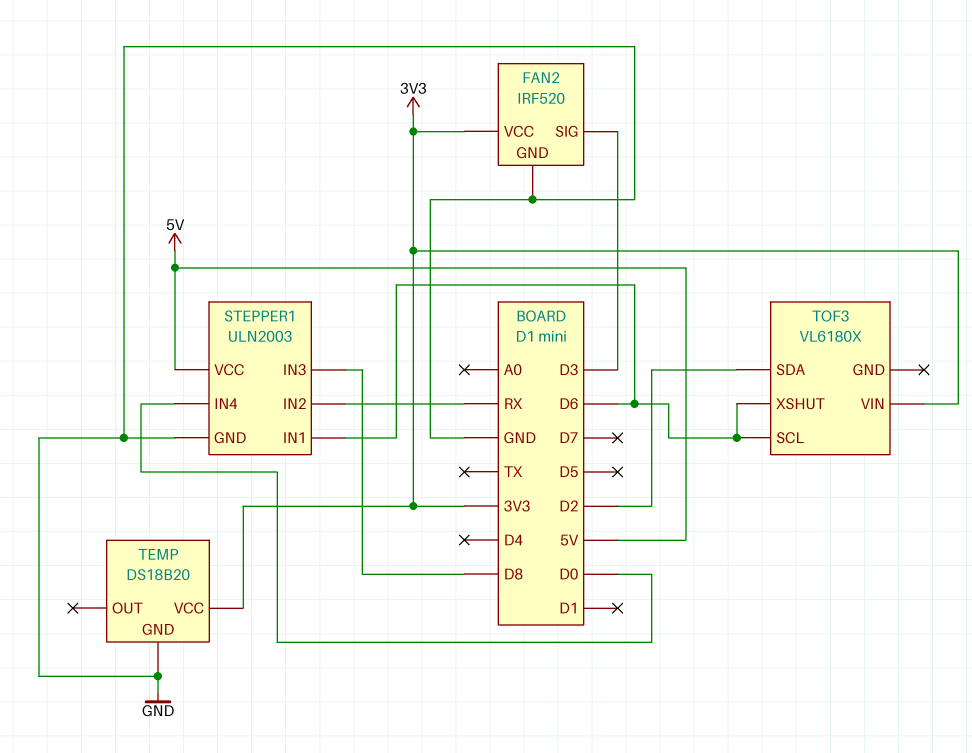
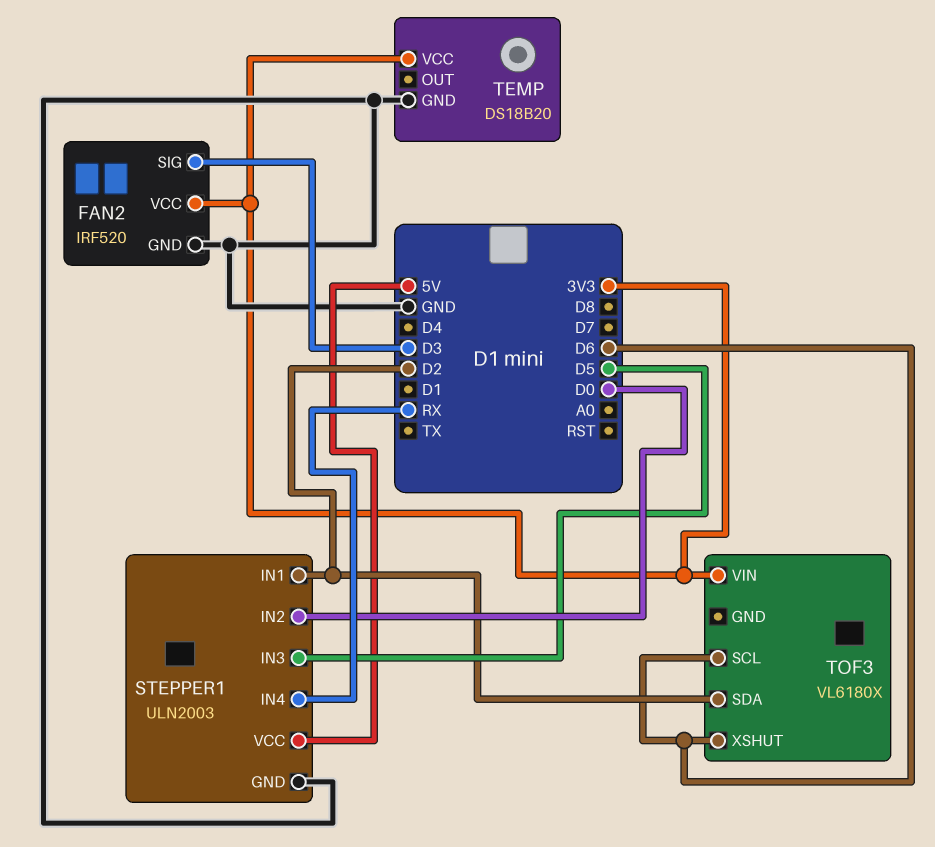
STEPPER1 pin IN1: D6 -> D2
STEPPER1 pin IN2: RX -> D0
STEPPER1 pin IN3: D8 -> D5
STEPPER1 pin IN4: D0 -> RX

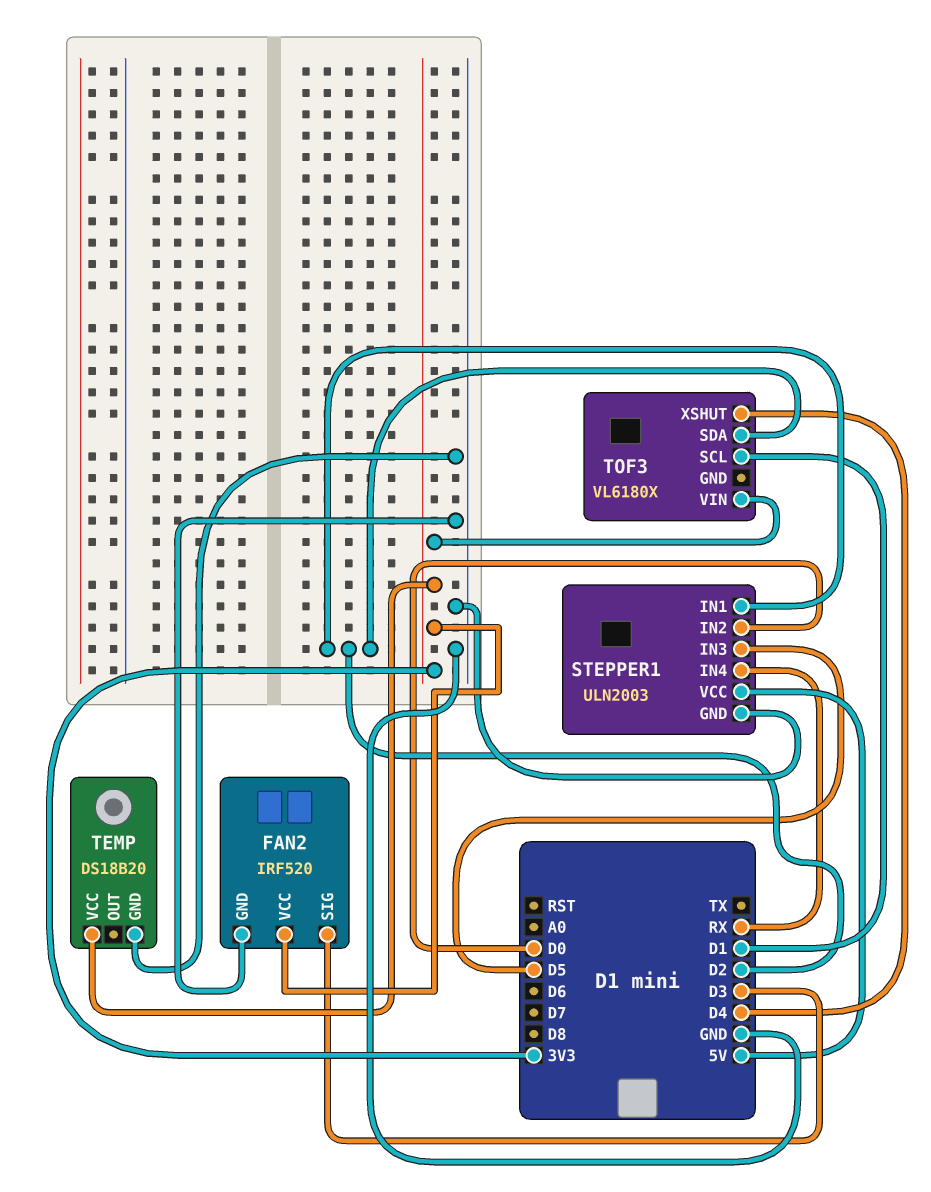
TOF3 pin SCL: D6 -> D1
TOF3 pin XSHUT: D6 -> D4

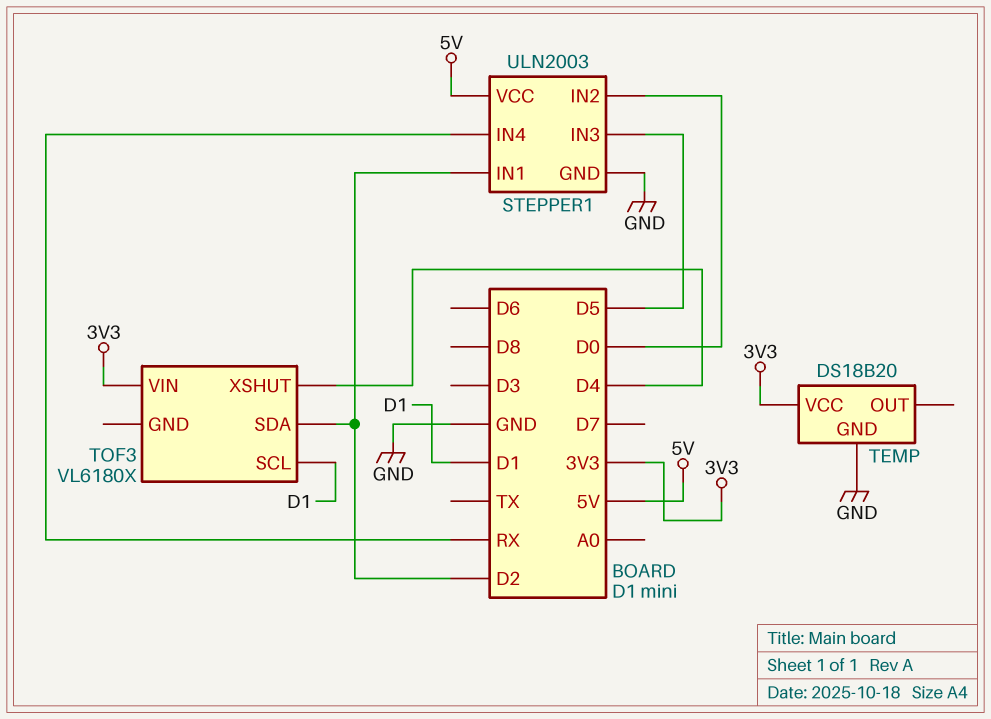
FAN2: IRF520 -> none
FAN2 pin GND: GND -> none
FAN2 pin SIG: D3 -> none
FAN2 pin VCC: 3V3 -> none

